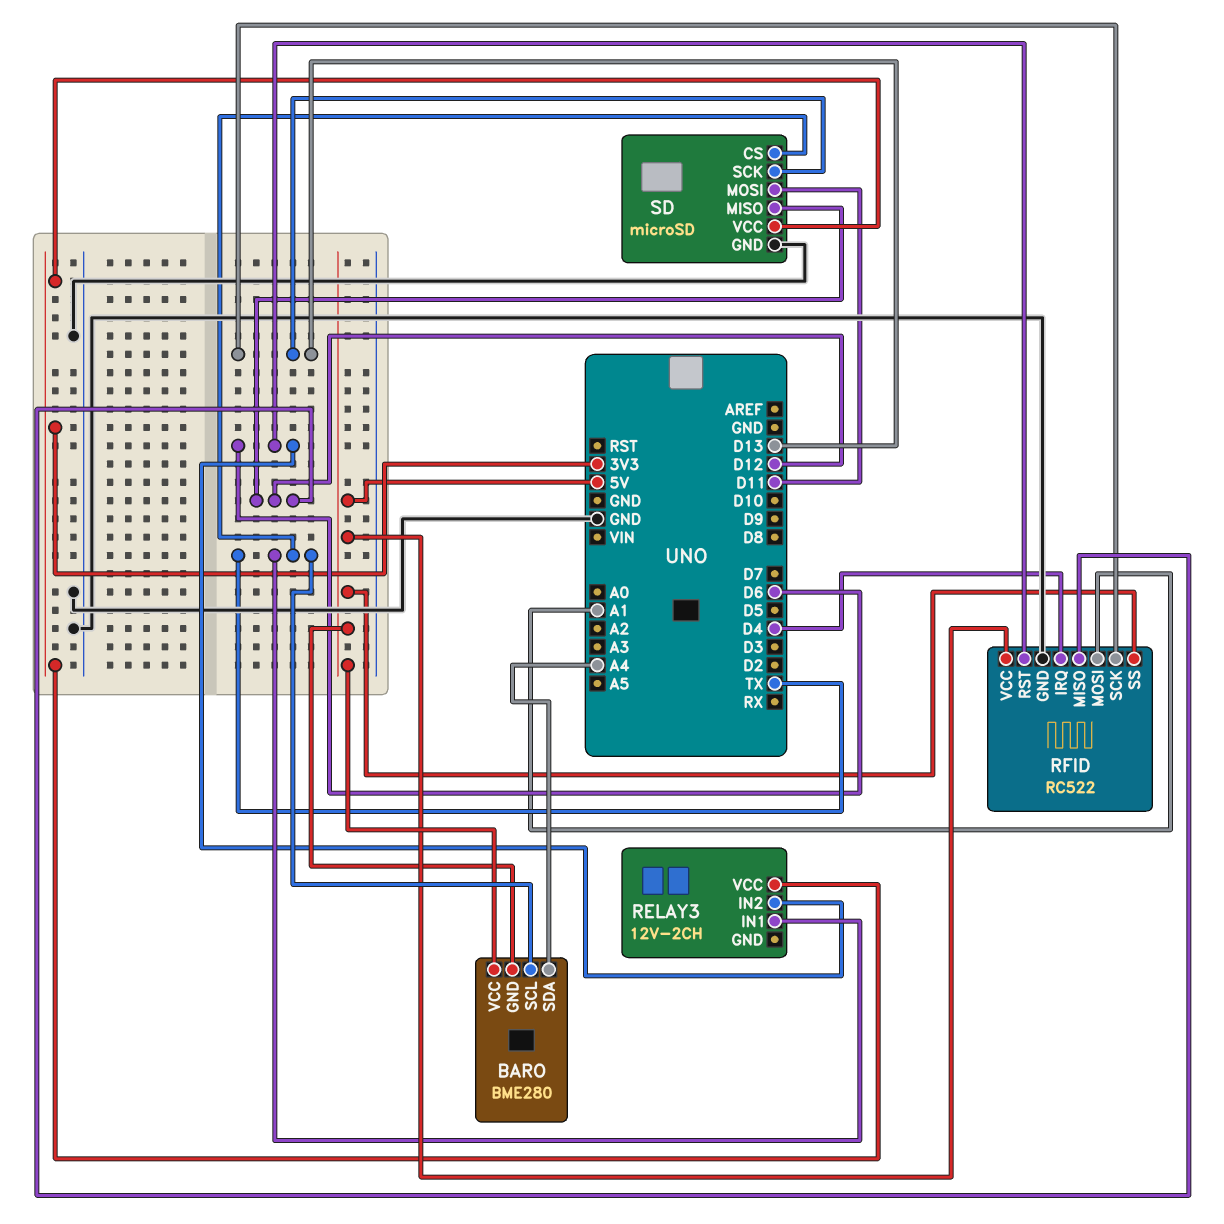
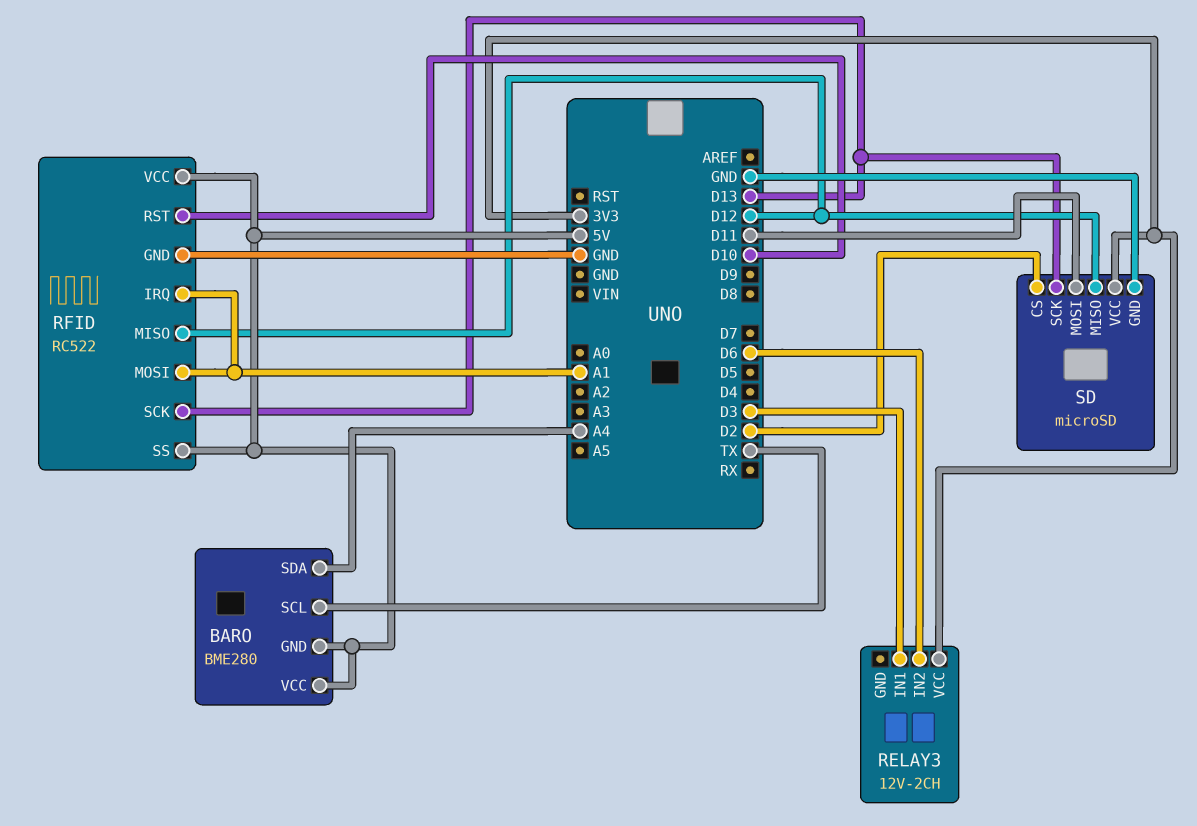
RELAY3 pin IN1: TX -> D3
RFID pin IRQ: D4 -> A1
RFID pin RST: D6 -> D10
SD pin CS: TX -> D2

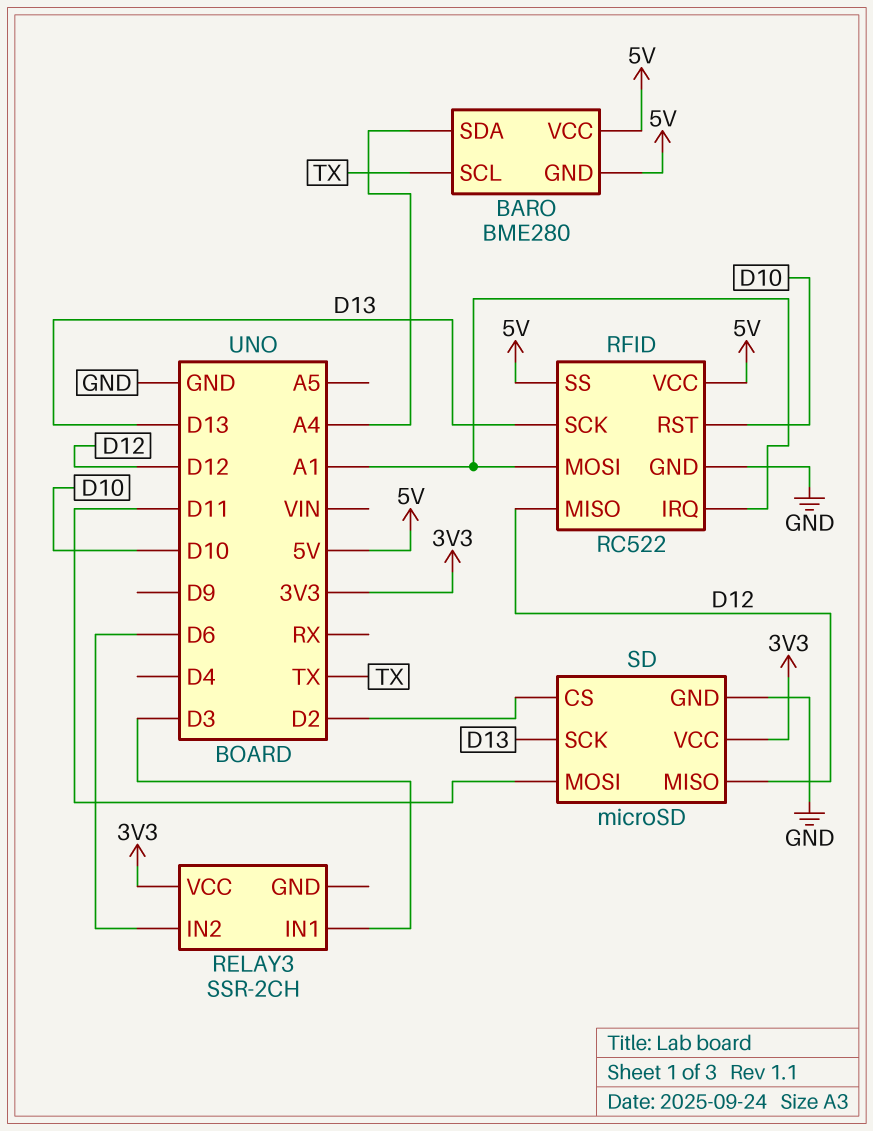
RELAY3: 12V-2CH -> SSR-2CH

